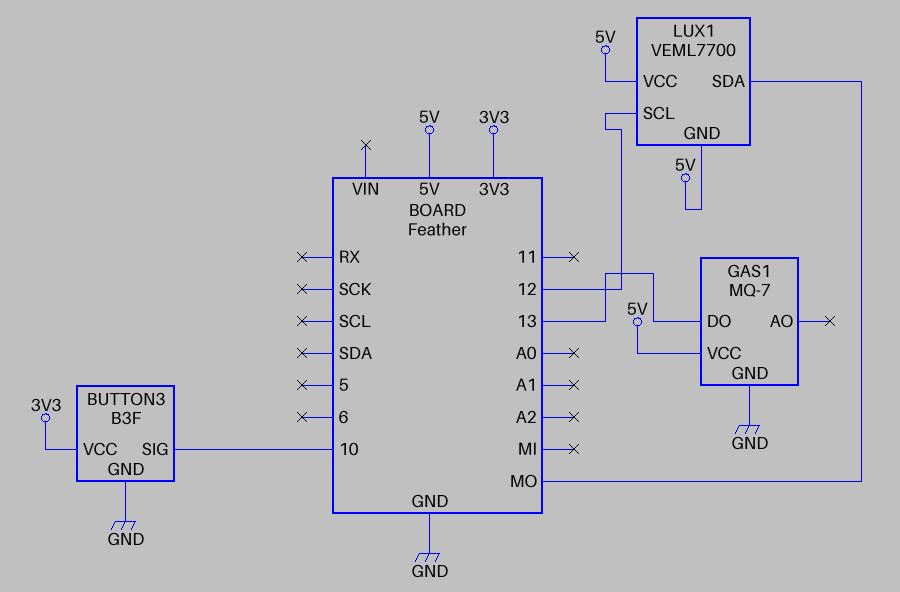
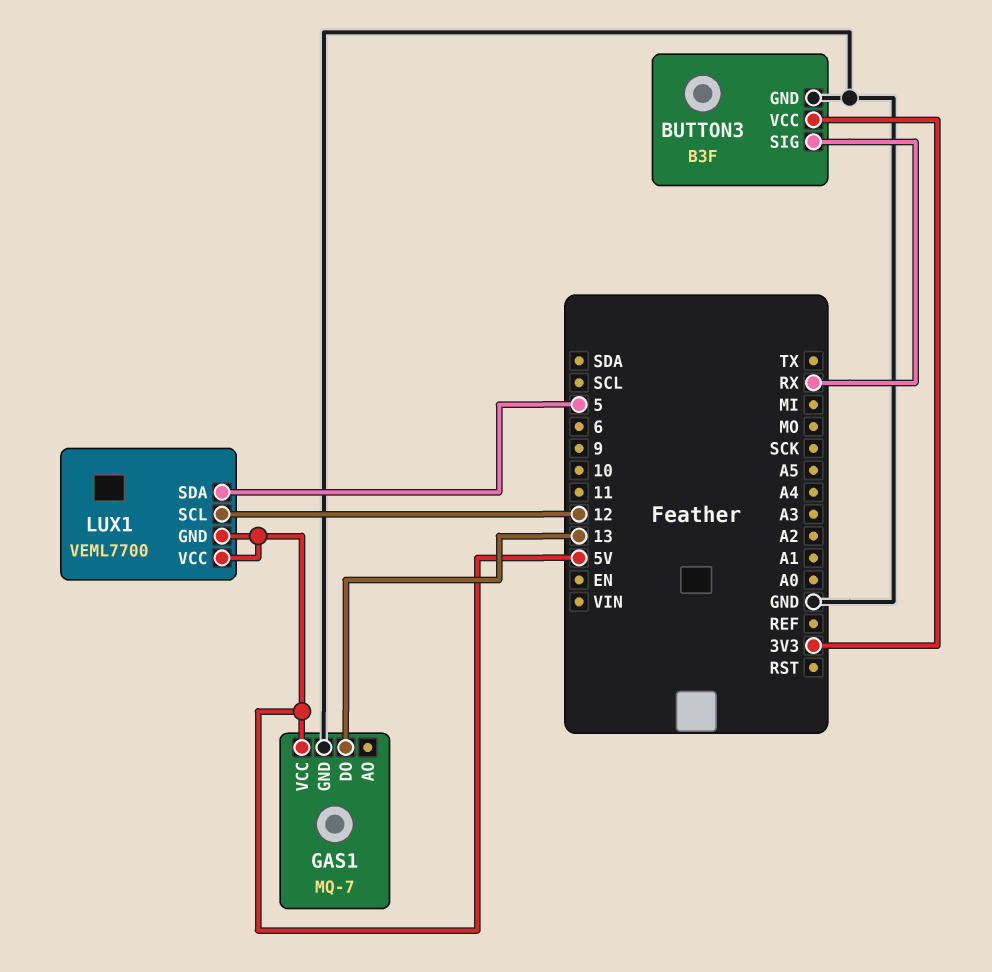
BUTTON3 pin SIG: 10 -> RX
LUX1 pin SDA: MO -> 5

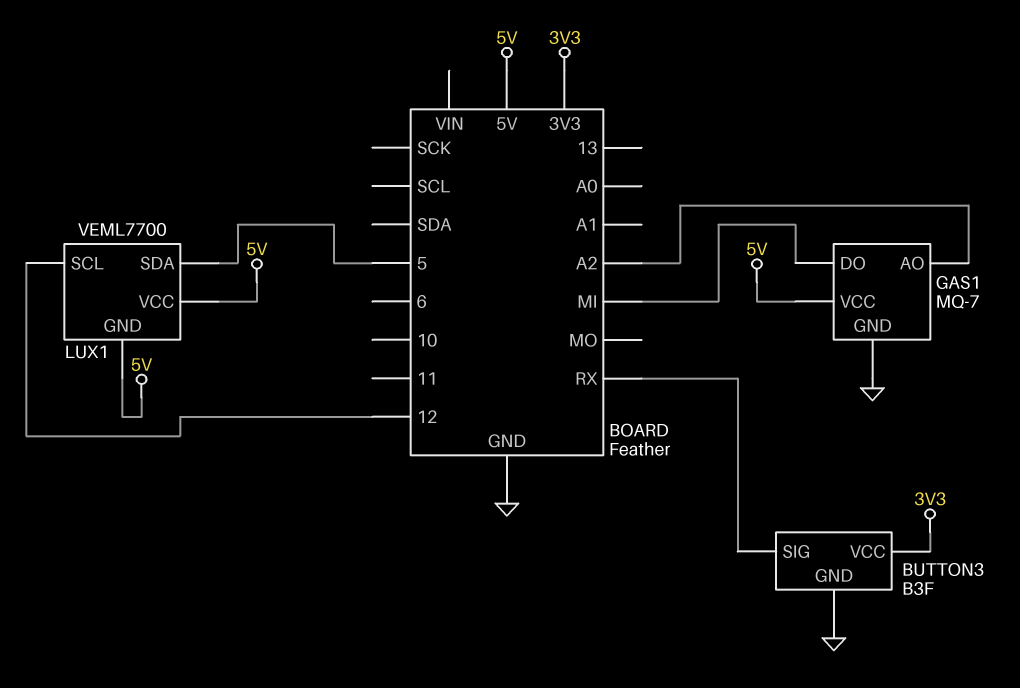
GAS1 pin AO: none -> A2
GAS1 pin DO: 13 -> MI

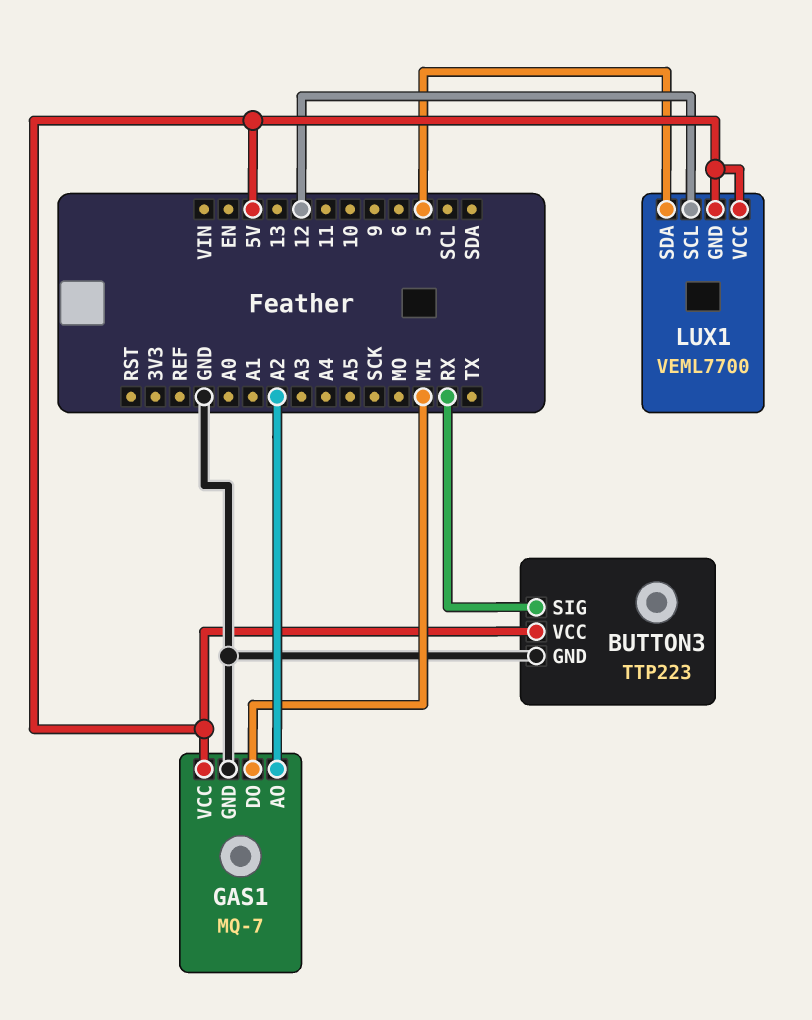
BUTTON3: B3F -> TTP223
BUTTON3 pin VCC: 3V3 -> 5V

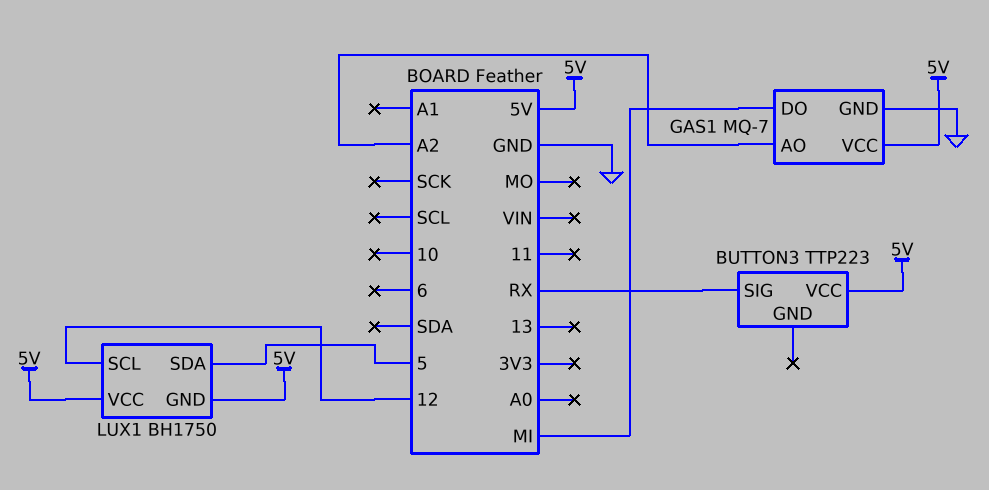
BUTTON3 pin GND: GND -> none
LUX1: VEML7700 -> BH1750

